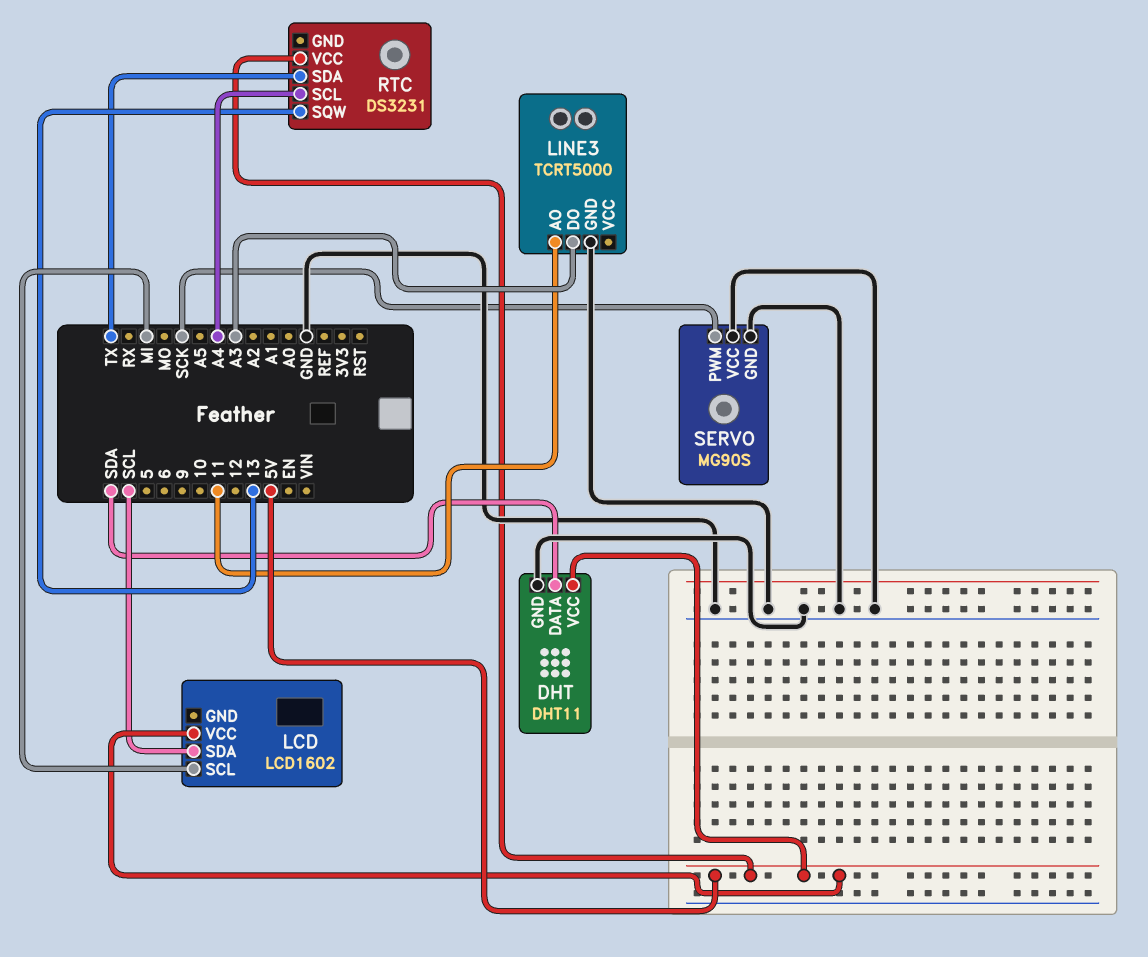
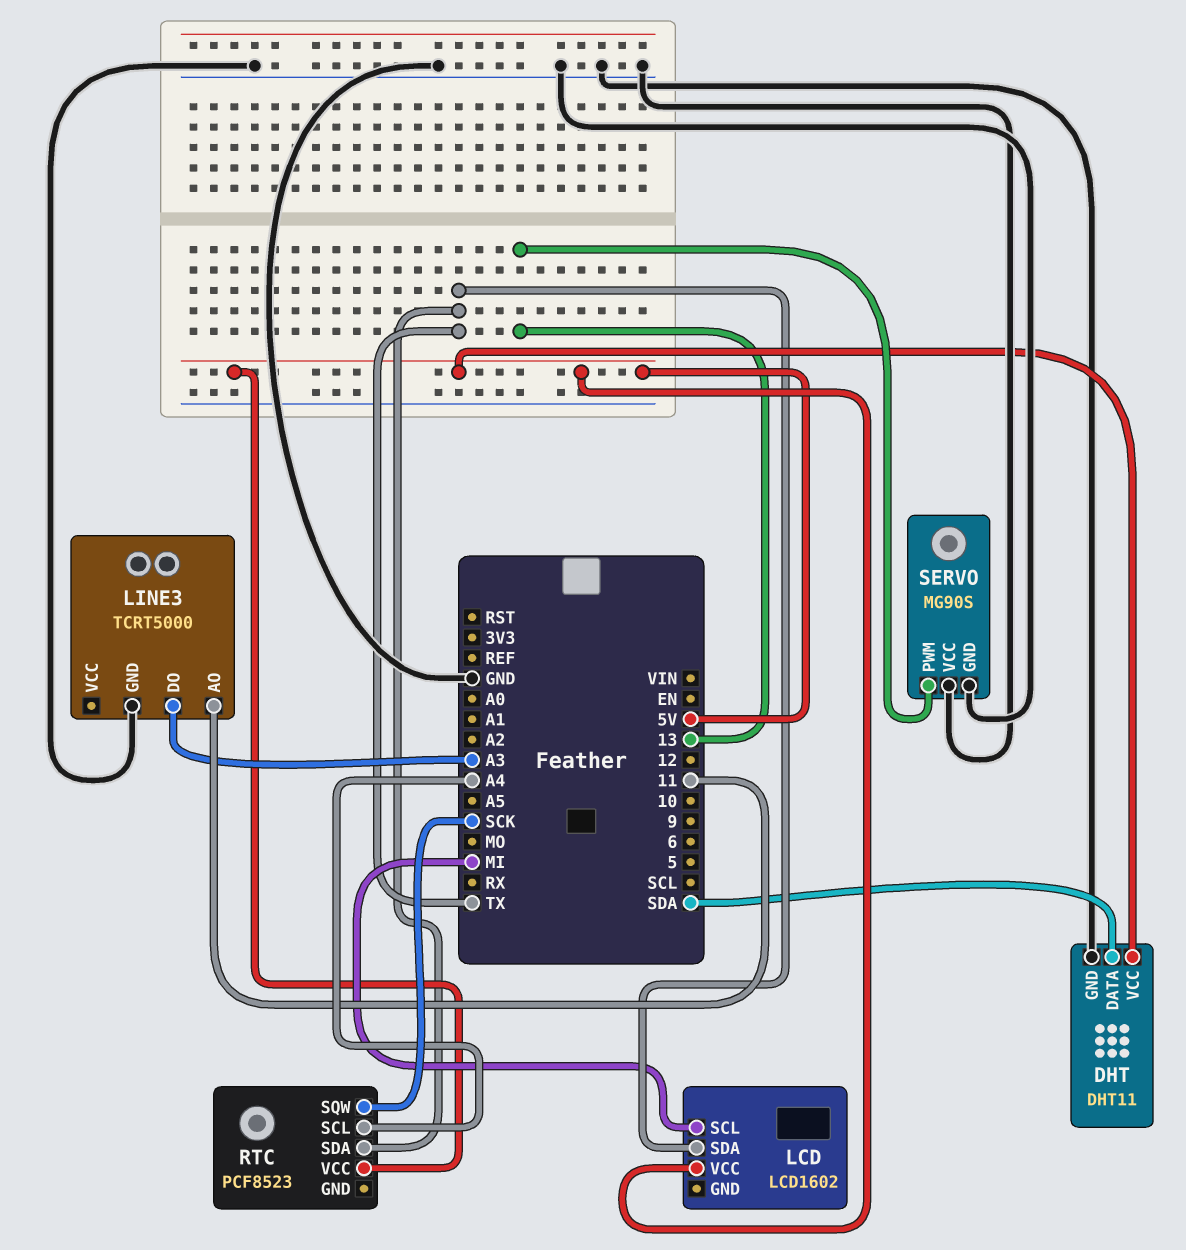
LCD pin SDA: SCL -> TX
RTC: DS3231 -> PCF8523
RTC pin SQW: 13 -> SCK
SERVO pin PWM: SCK -> 13

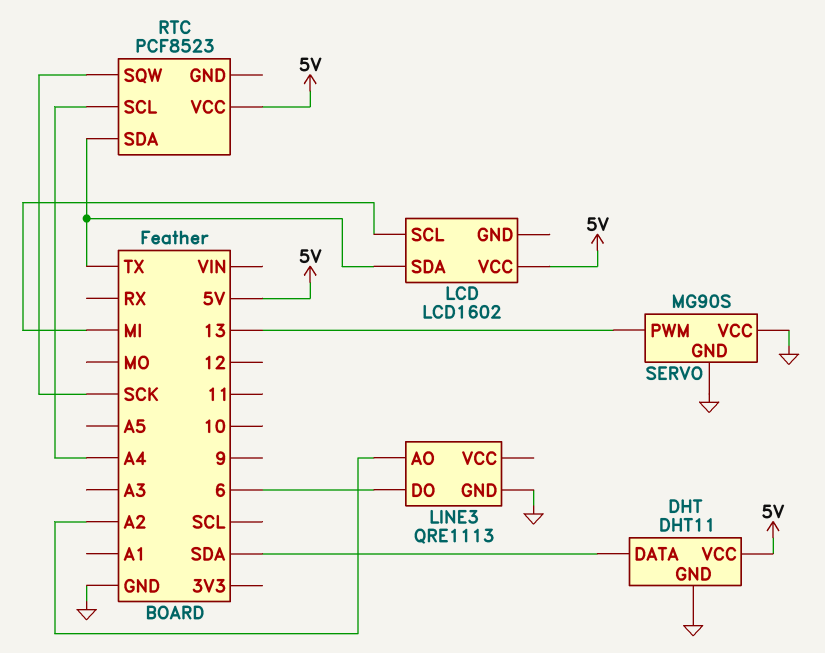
LINE3: TCRT5000 -> QRE1113
LINE3 pin AO: 11 -> A2
LINE3 pin DO: A3 -> 6

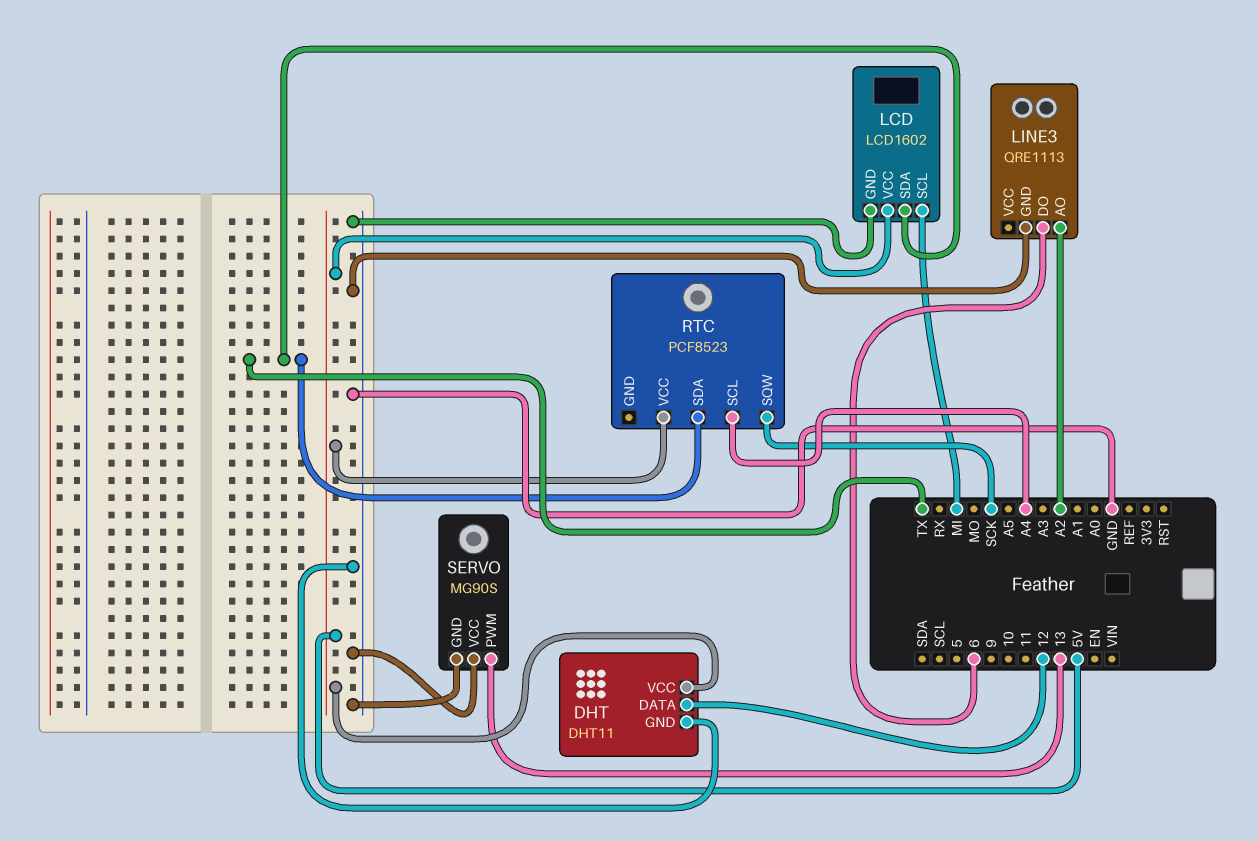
DHT pin DATA: SDA -> 12
LCD pin GND: none -> GND

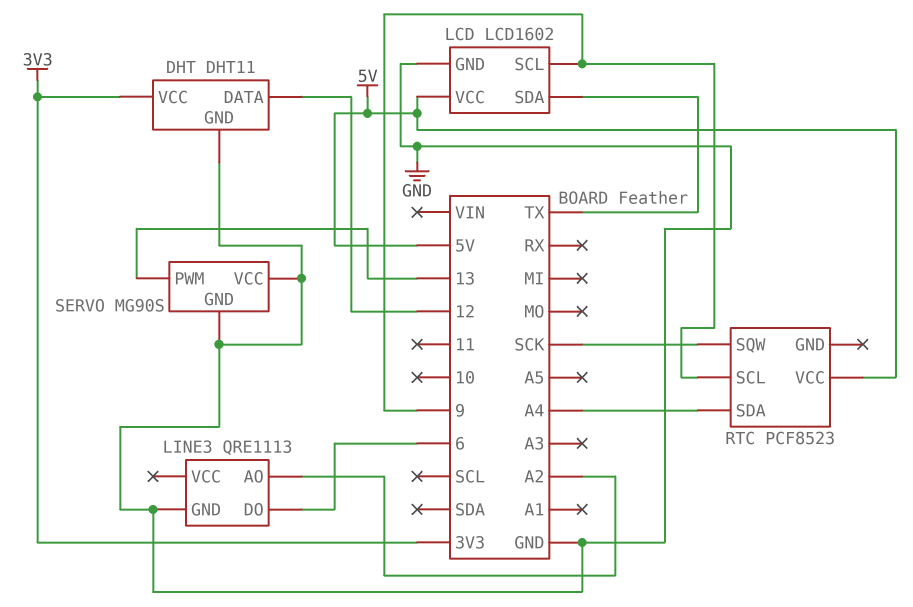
DHT pin VCC: 5V -> 3V3
LCD pin SCL: MI -> 9
RTC pin SCL: A4 -> 9
RTC pin SDA: TX -> A4

